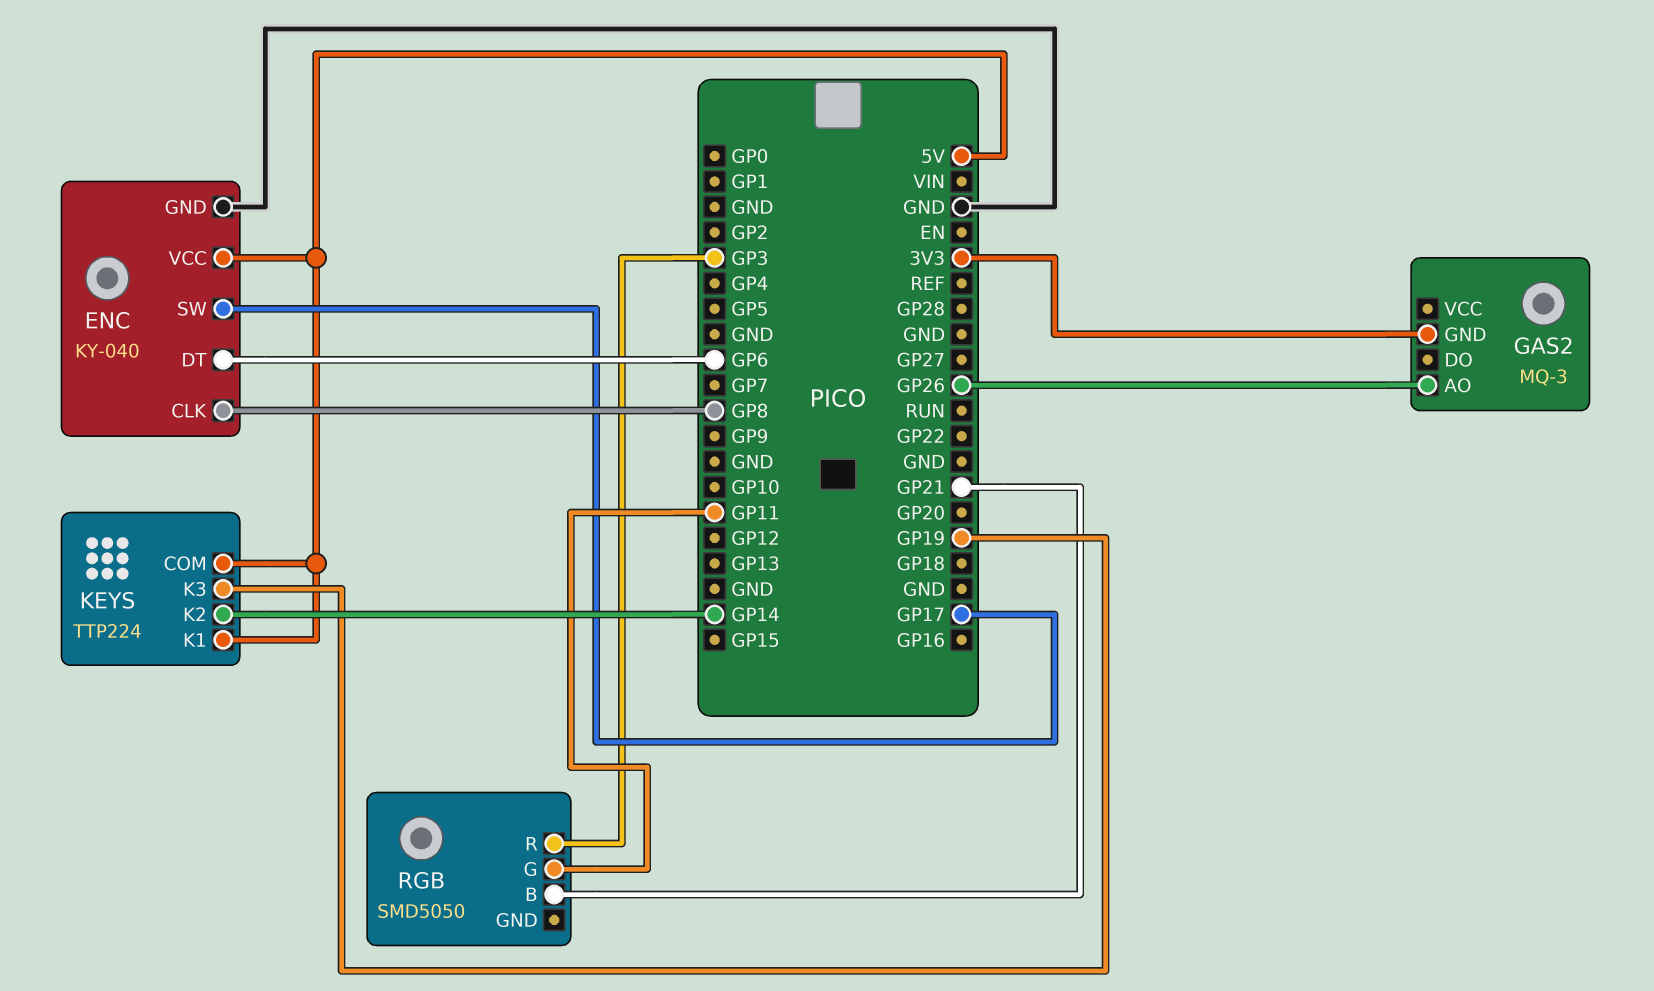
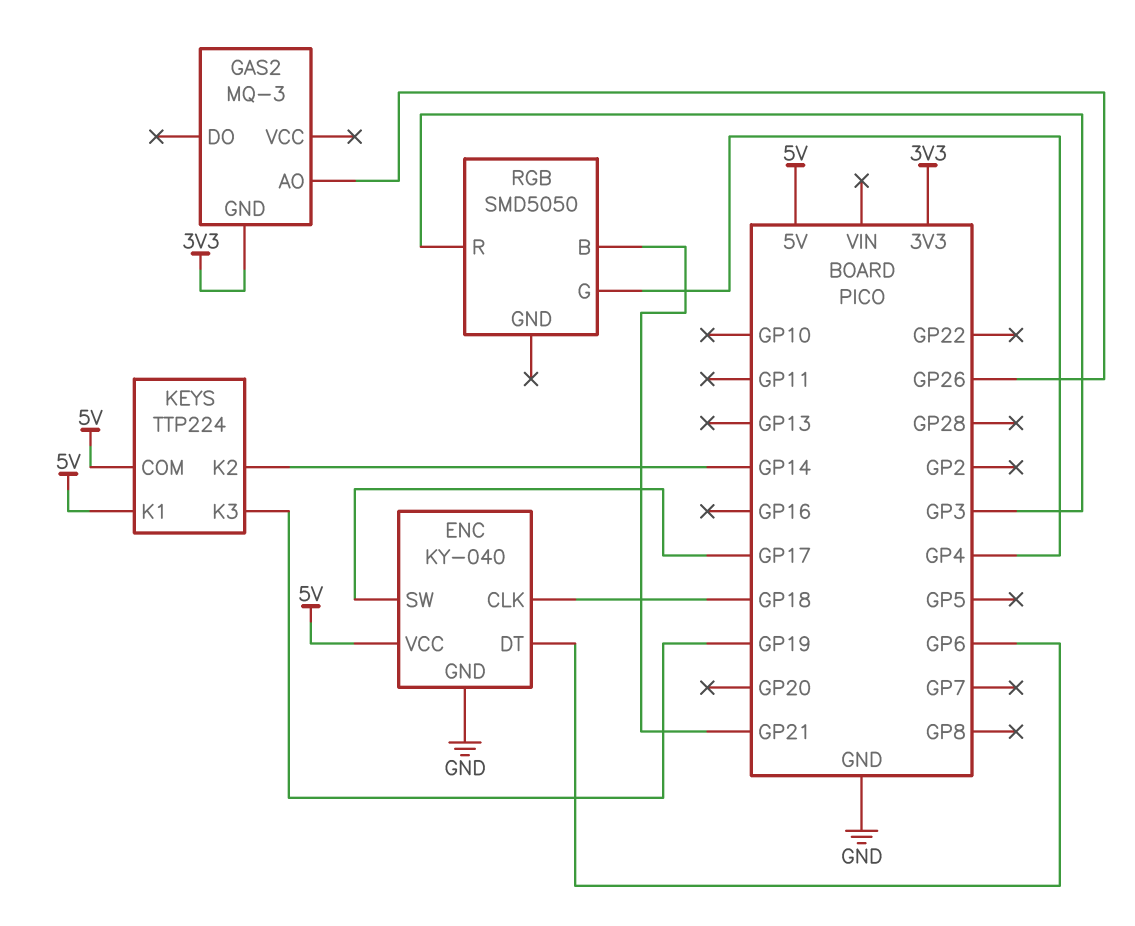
ENC pin CLK: GP8 -> GP18
RGB pin G: GP11 -> GP4

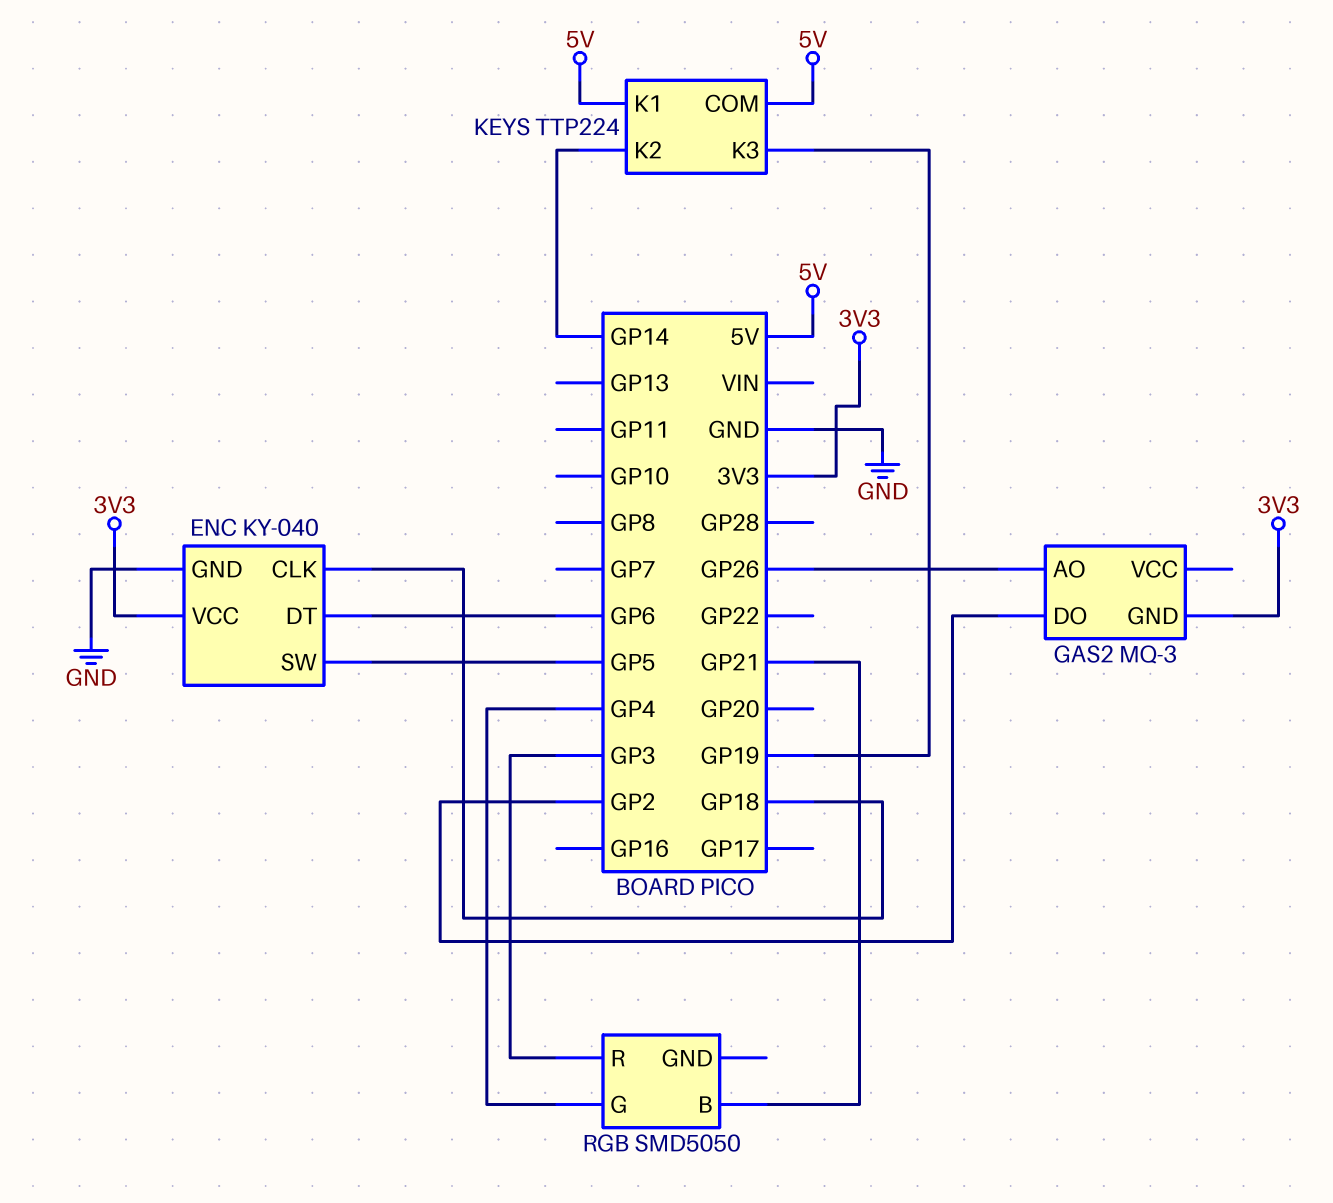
ENC pin SW: GP17 -> GP5
ENC pin VCC: 5V -> 3V3
GAS2 pin DO: none -> GP2

